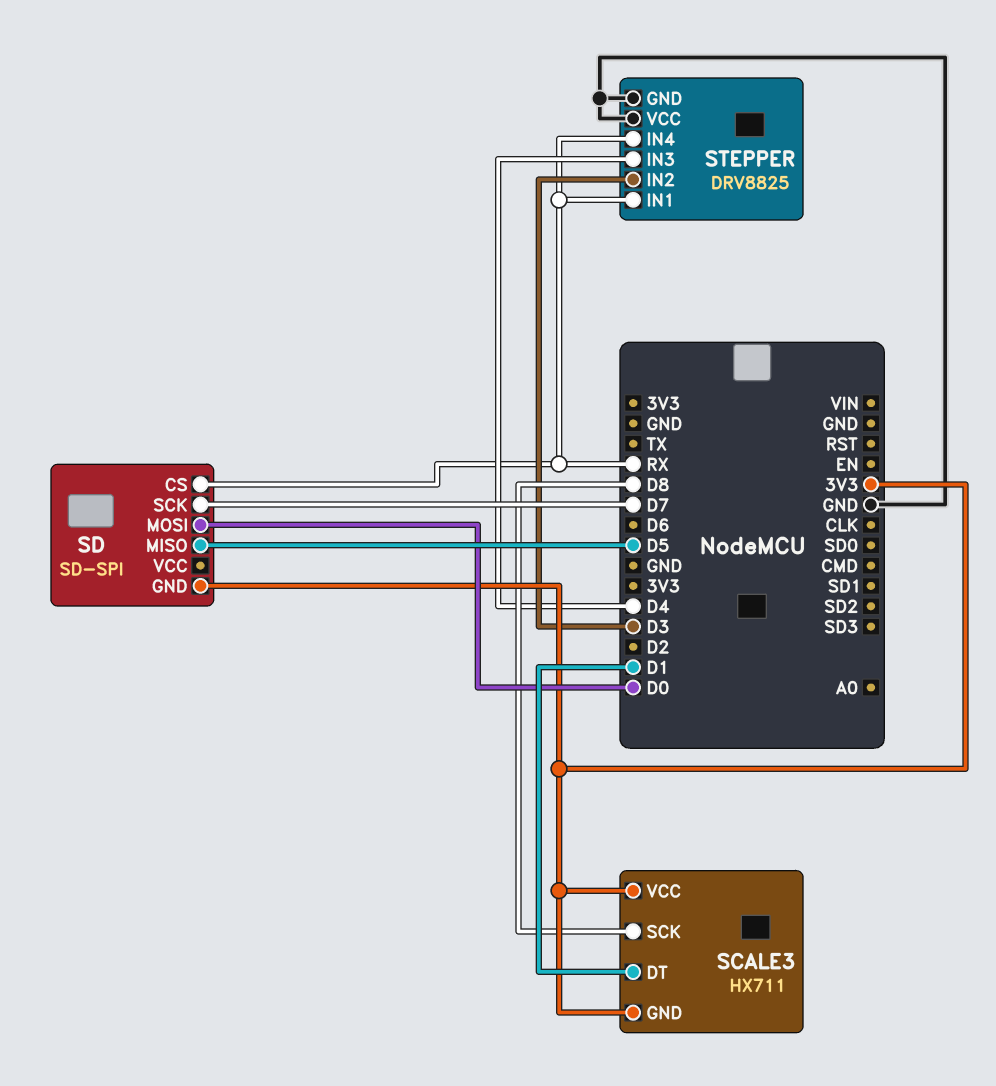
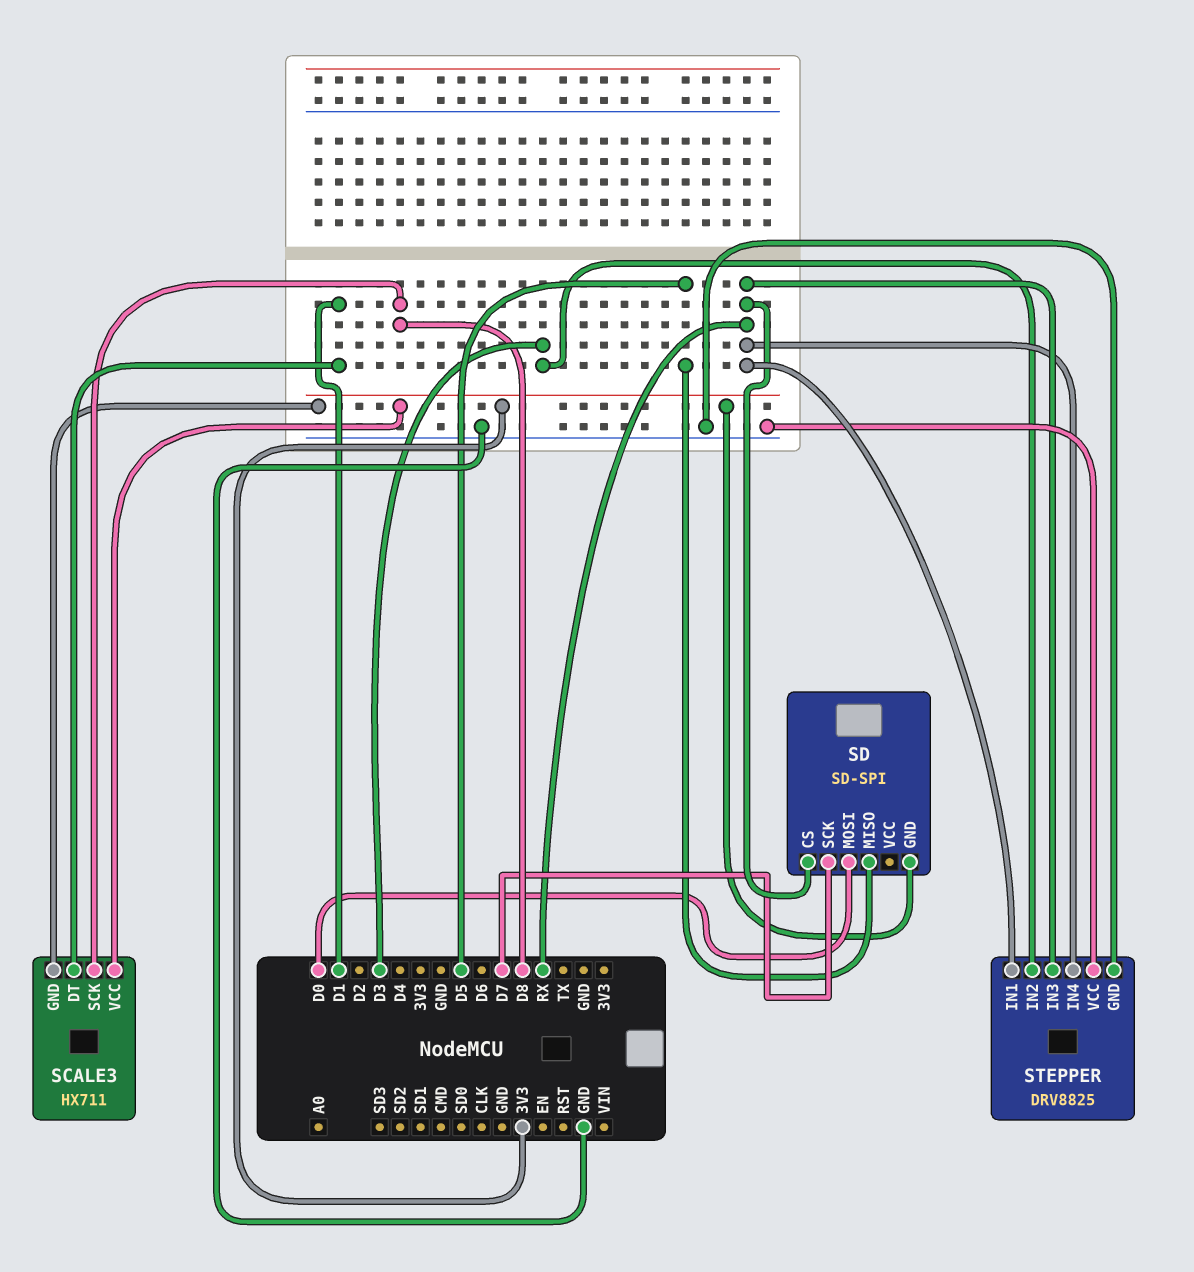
STEPPER pin IN3: D4 -> RX

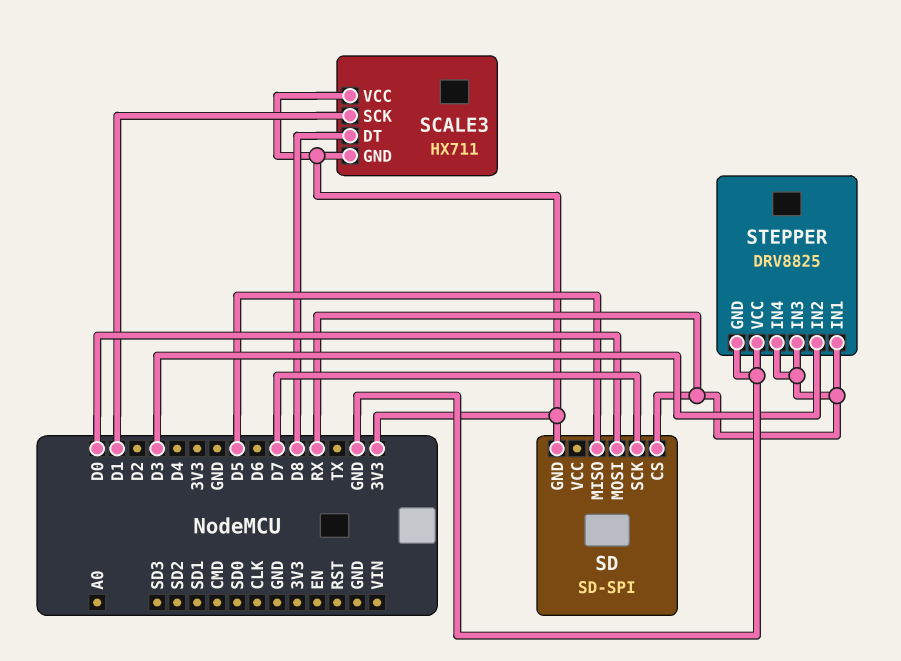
SCALE3 pin DT: D1 -> D8
SCALE3 pin SCK: D8 -> D1

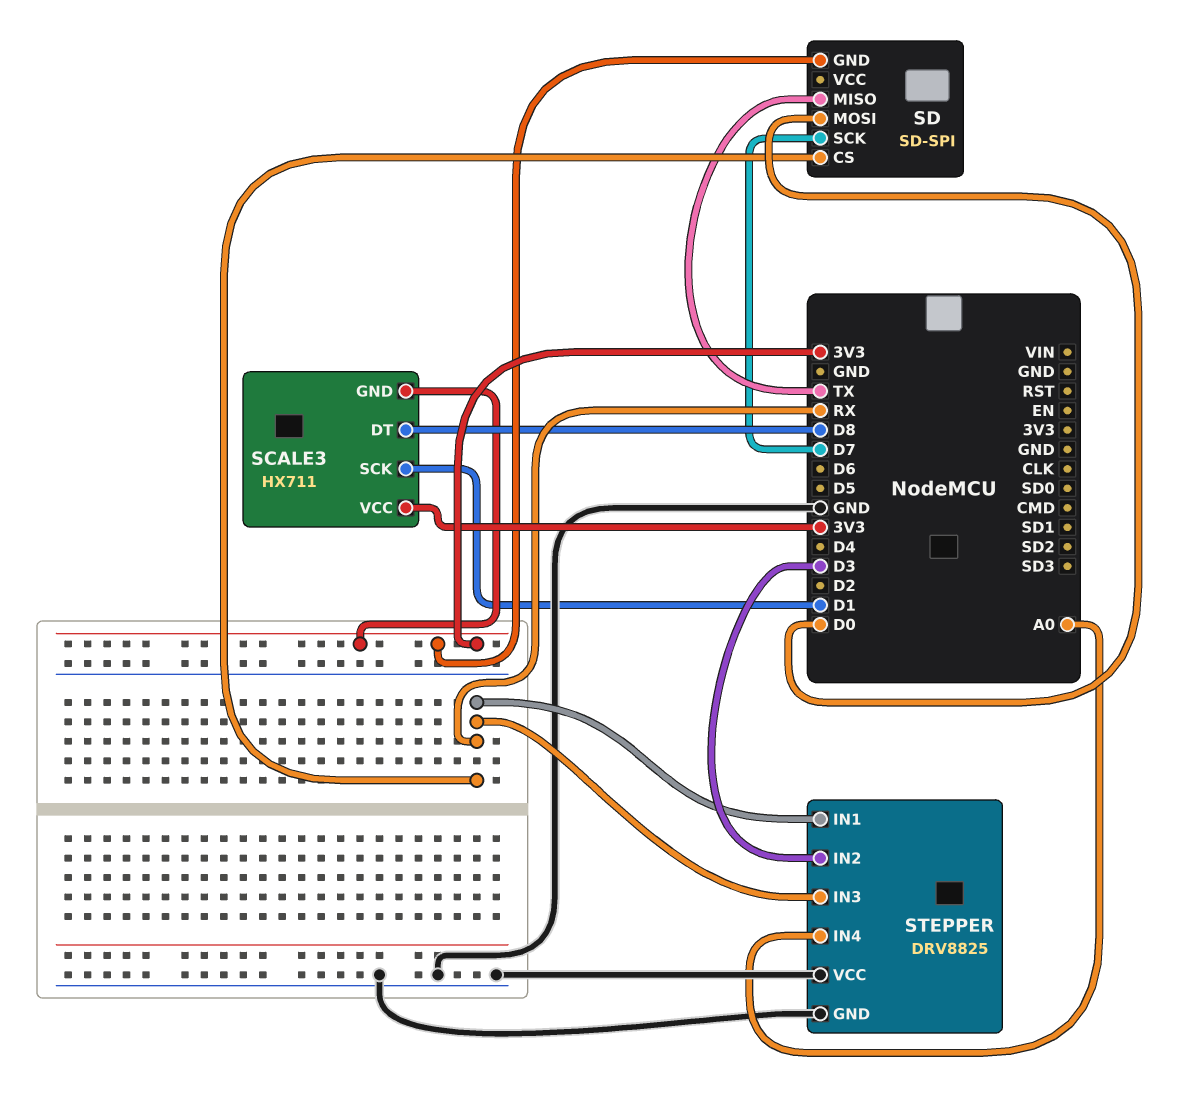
SD pin MISO: D5 -> TX
STEPPER pin IN4: RX -> A0

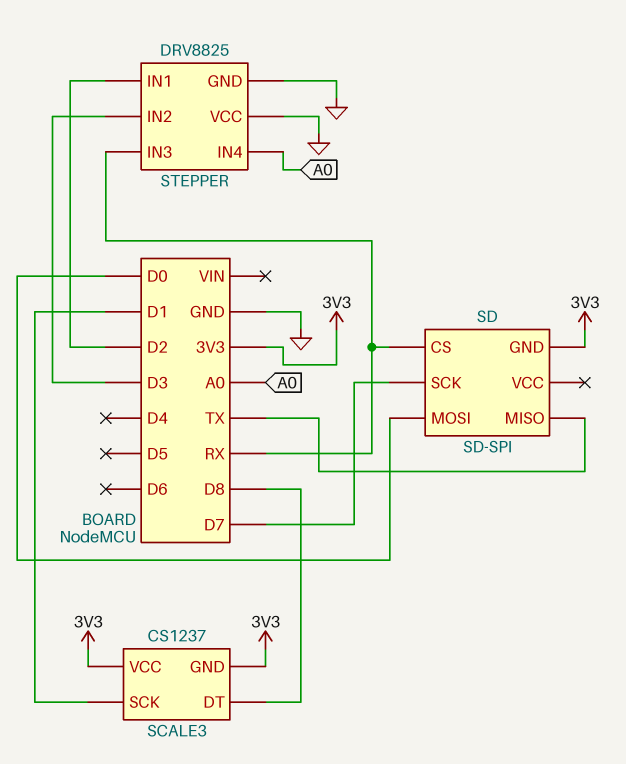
SCALE3: HX711 -> CS1237
STEPPER pin IN1: RX -> D2

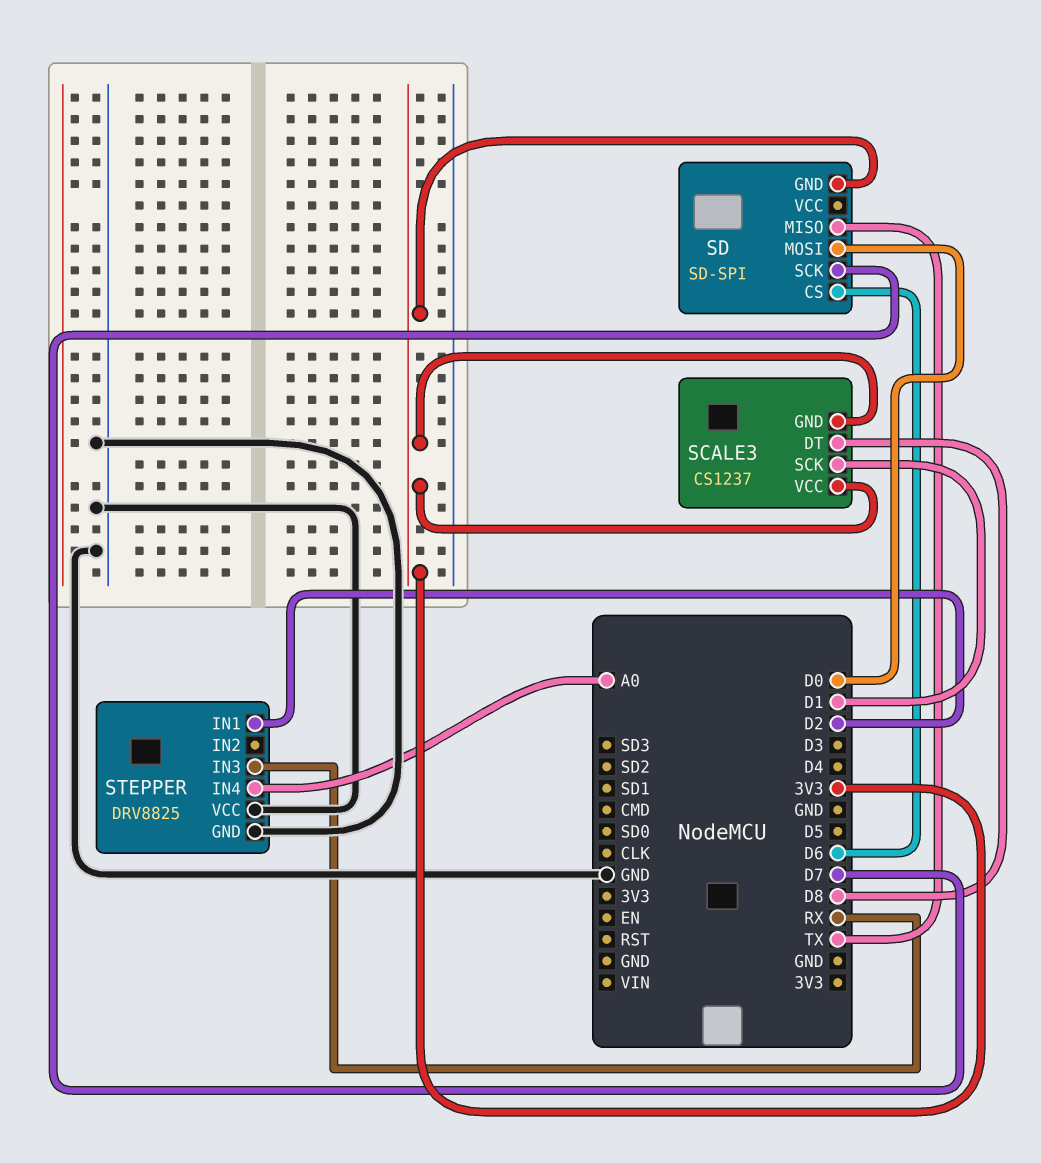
SD pin CS: RX -> D6
STEPPER pin IN2: D3 -> none

